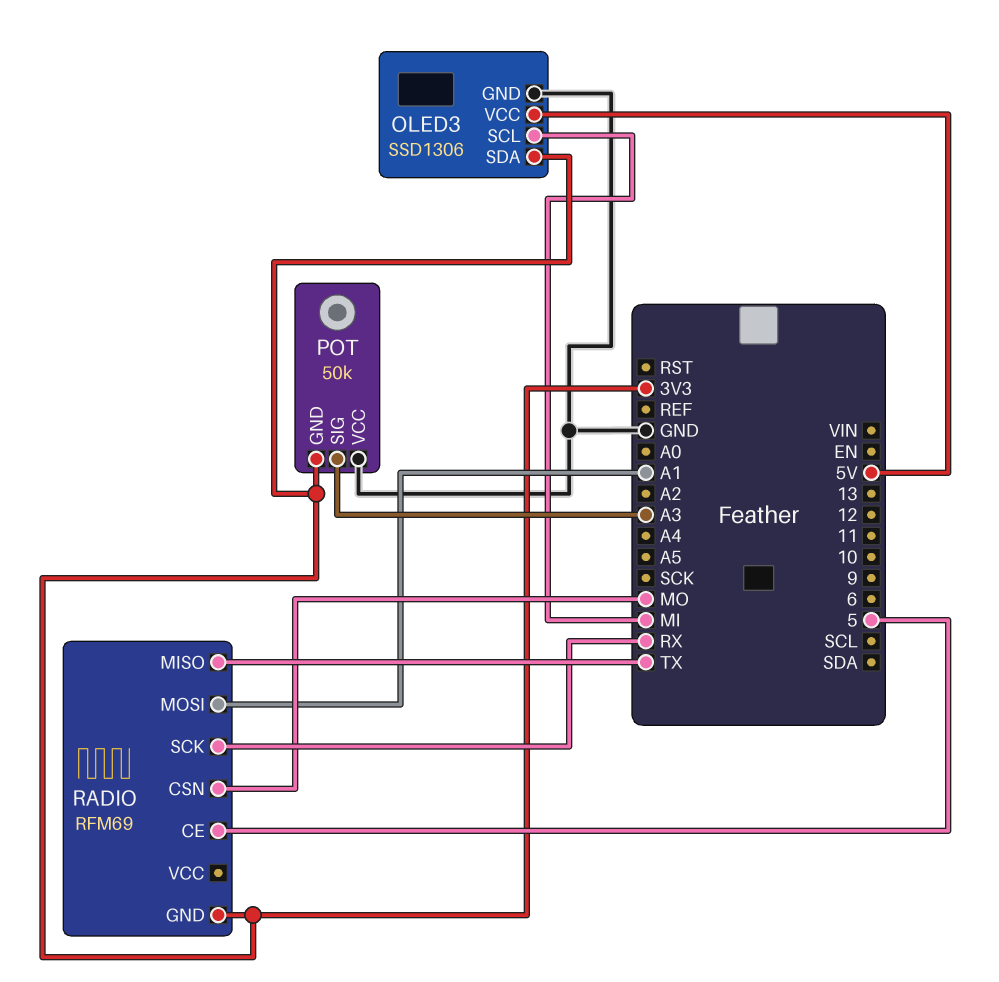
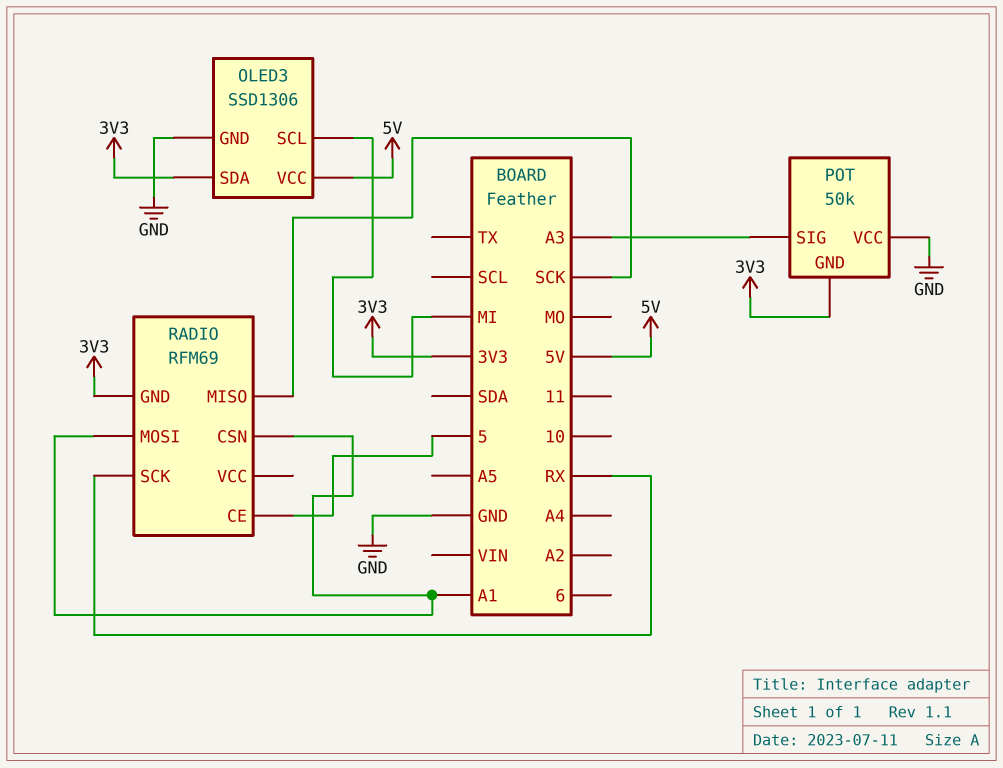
RADIO pin CSN: MO -> A1
RADIO pin MISO: TX -> SCK

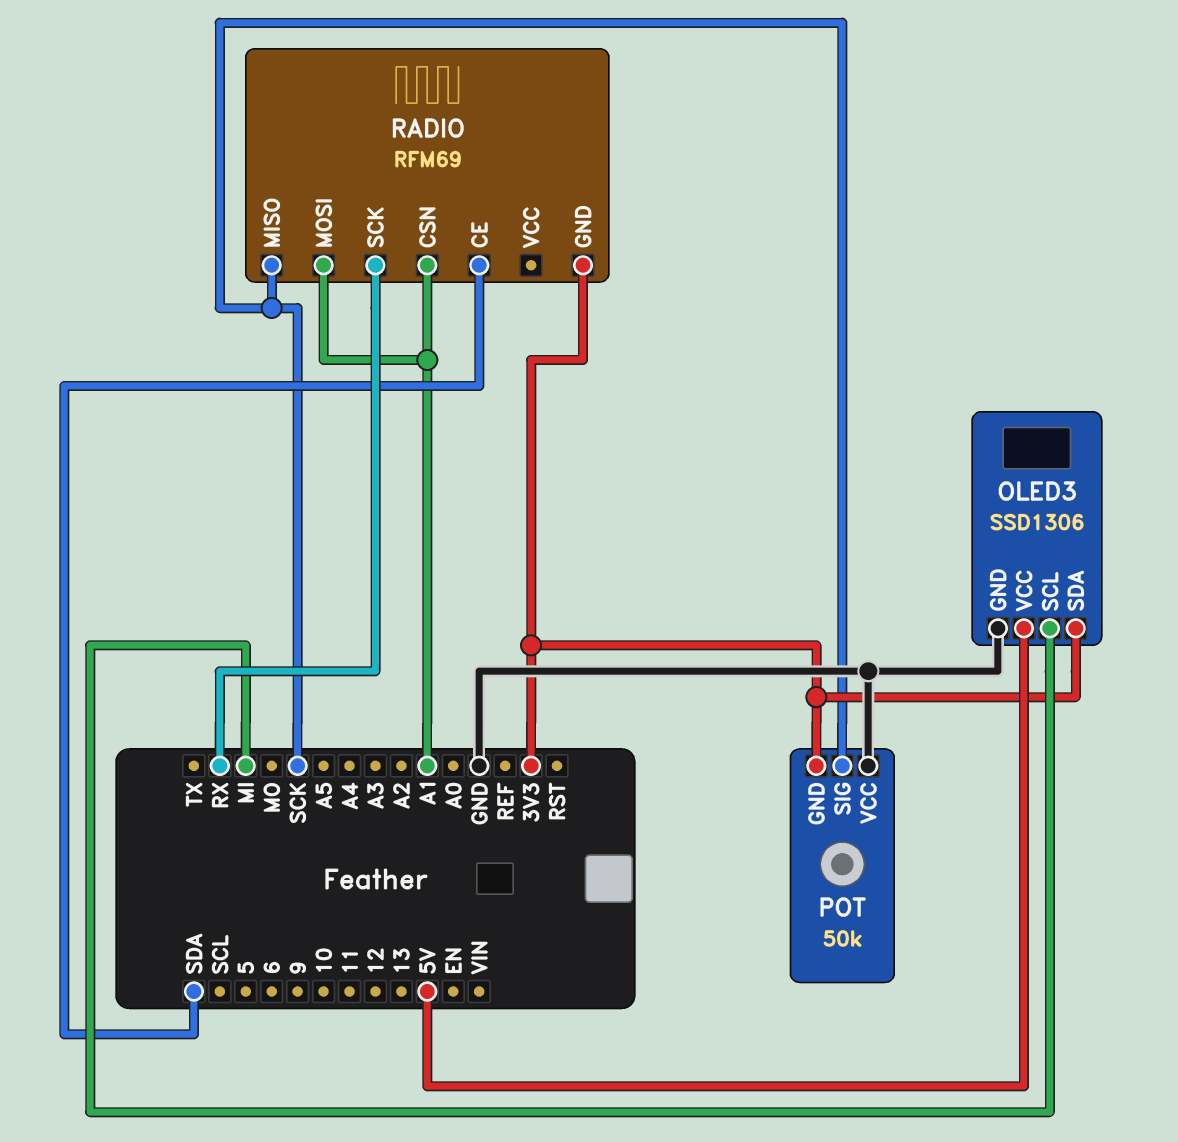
POT pin SIG: A3 -> SCK
RADIO pin CE: 5 -> SDA

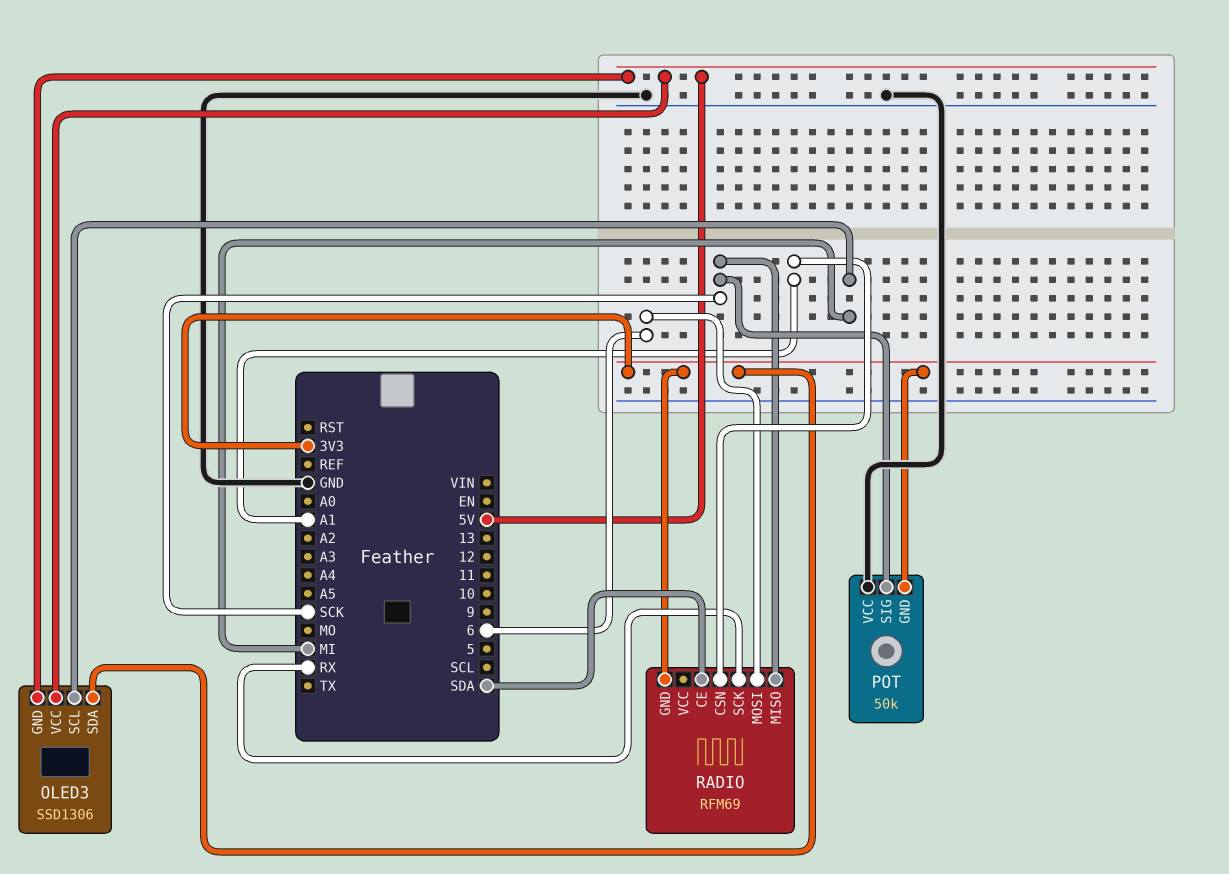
OLED3 pin GND: GND -> 5V
RADIO pin MOSI: A1 -> 6

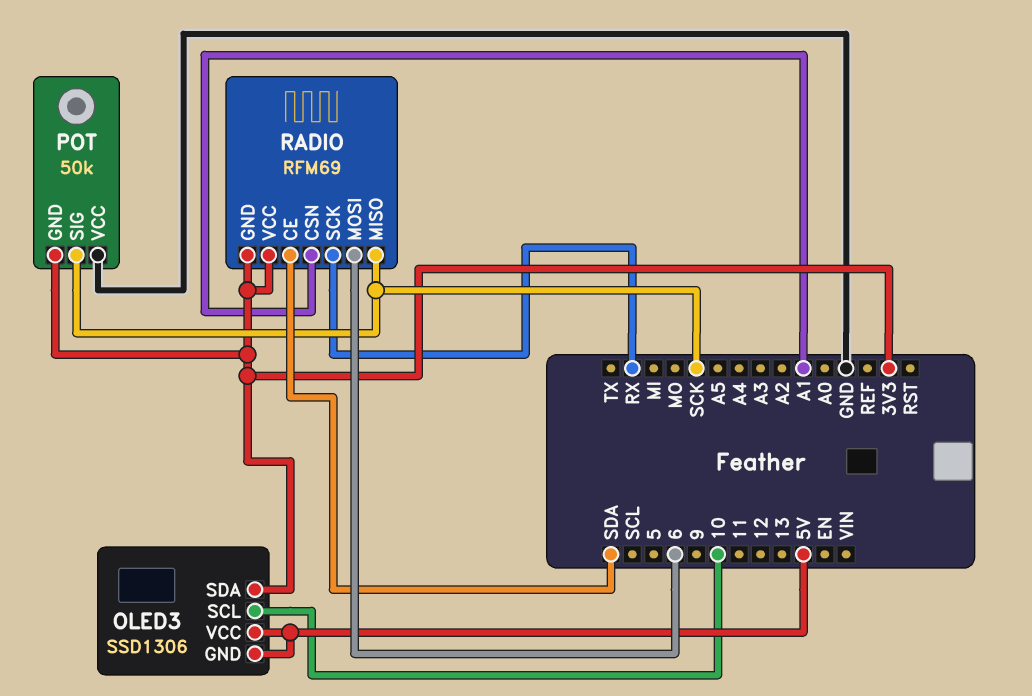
OLED3 pin SCL: MI -> 10
RADIO pin VCC: none -> 3V3

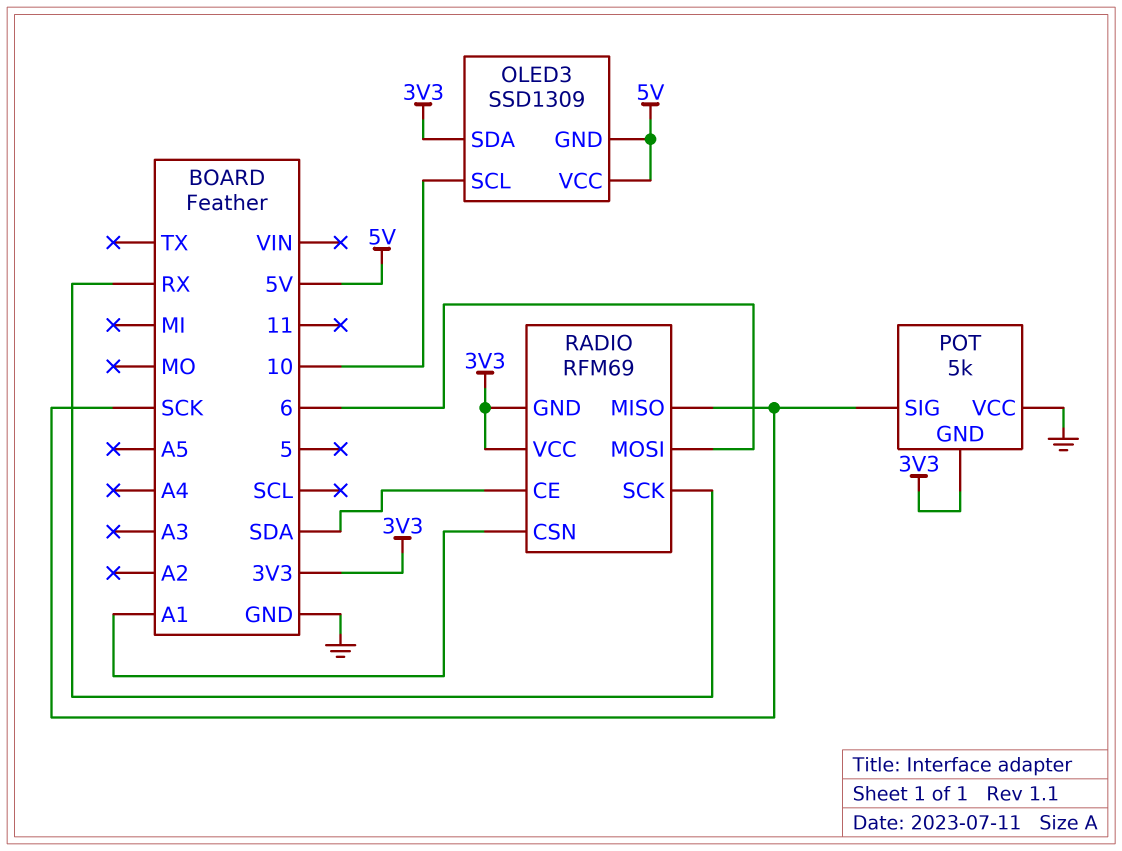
OLED3: SSD1306 -> SSD1309
POT: 50k -> 5k

